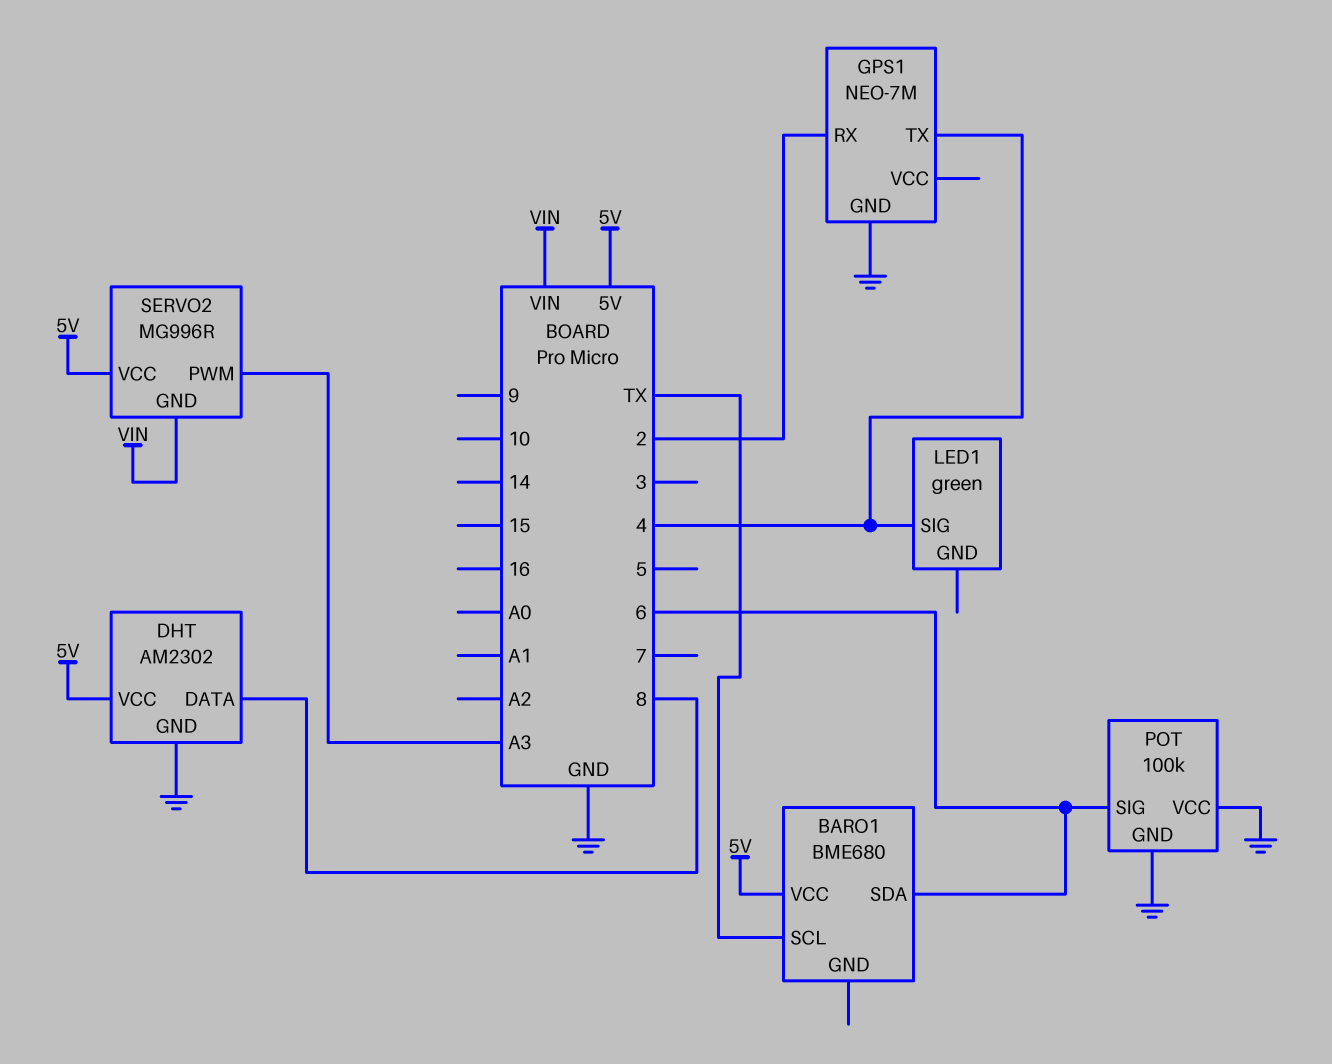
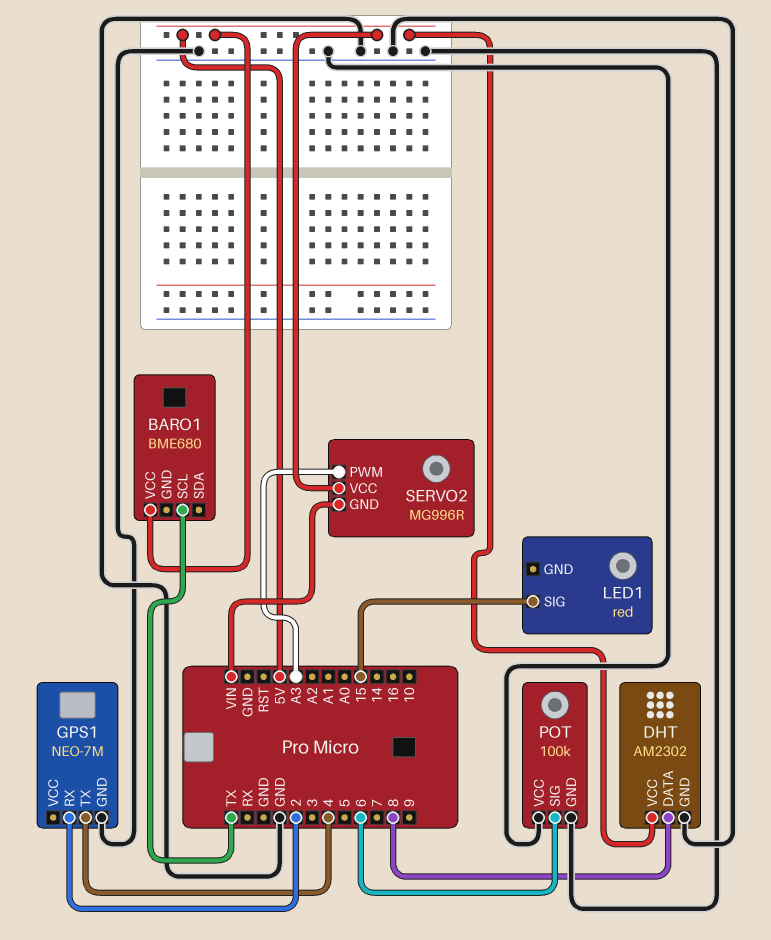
BARO1 pin SDA: 6 -> none
LED1: green -> red
LED1 pin SIG: 4 -> 15

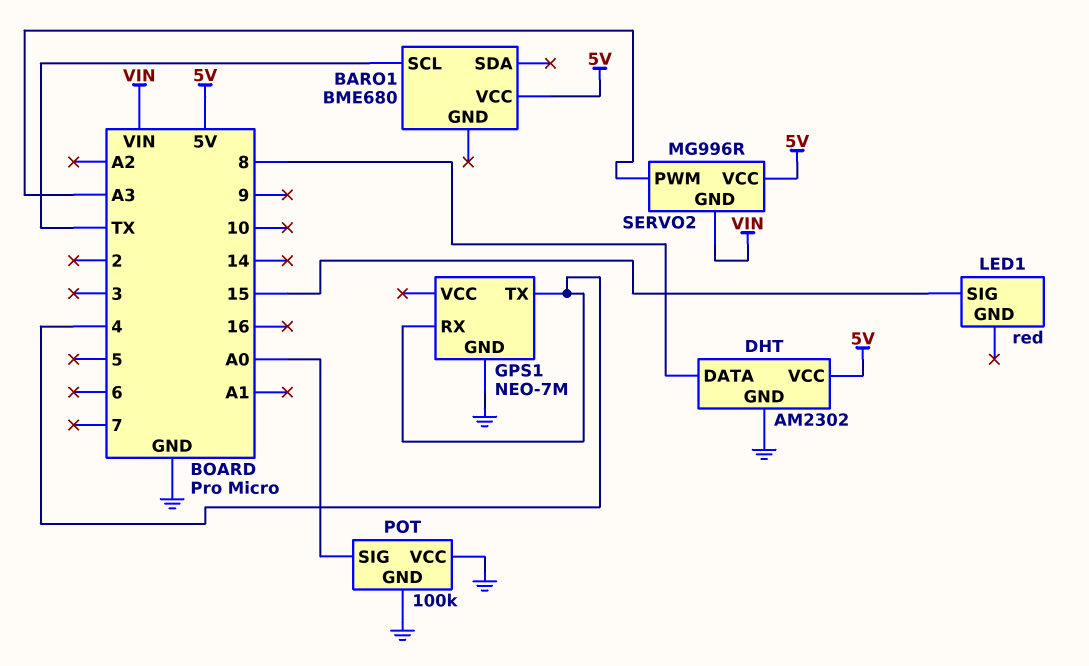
GPS1 pin RX: 2 -> 4
POT pin SIG: 6 -> A0

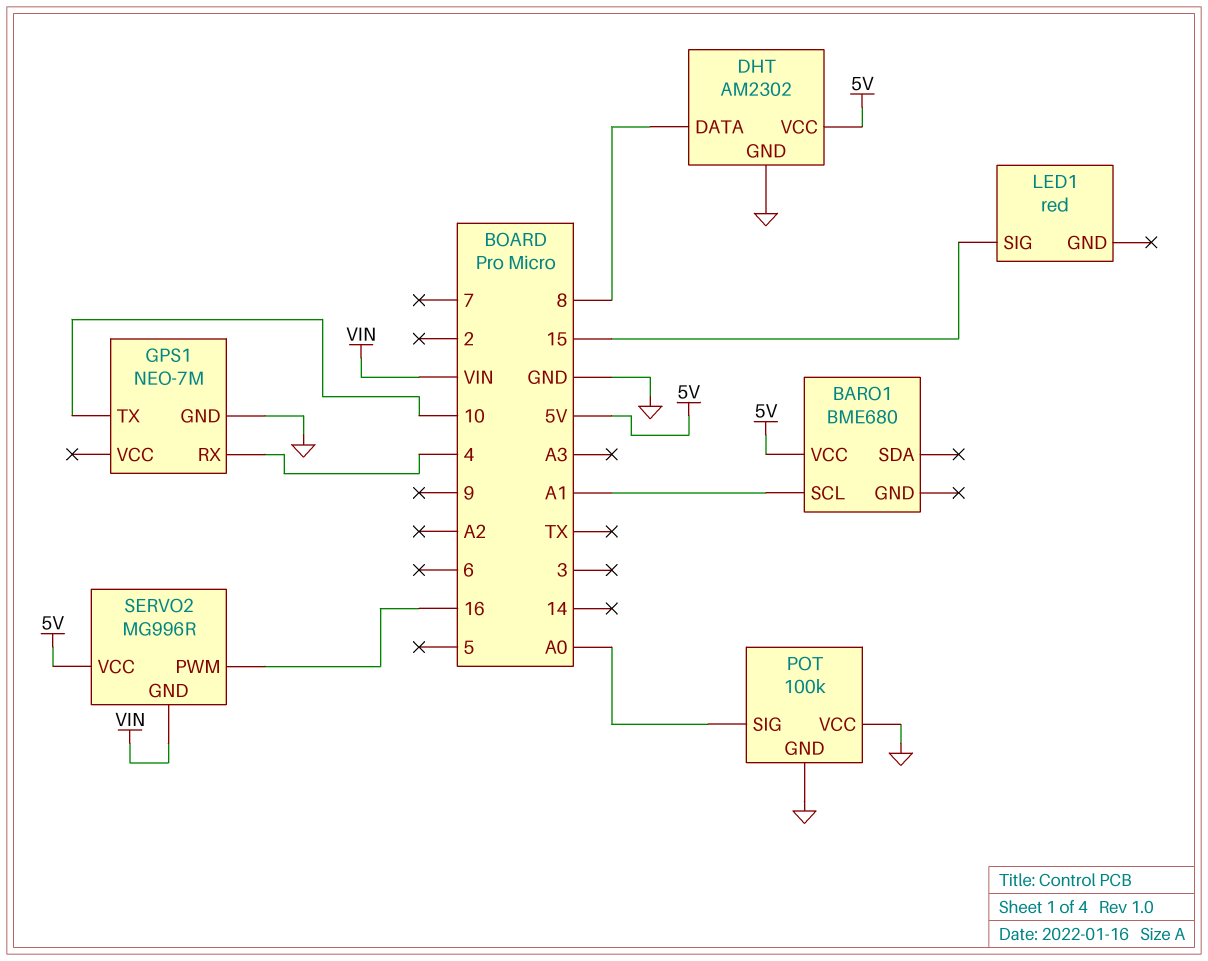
BARO1 pin SCL: TX -> A1
GPS1 pin TX: 4 -> 10
SERVO2 pin PWM: A3 -> 16

